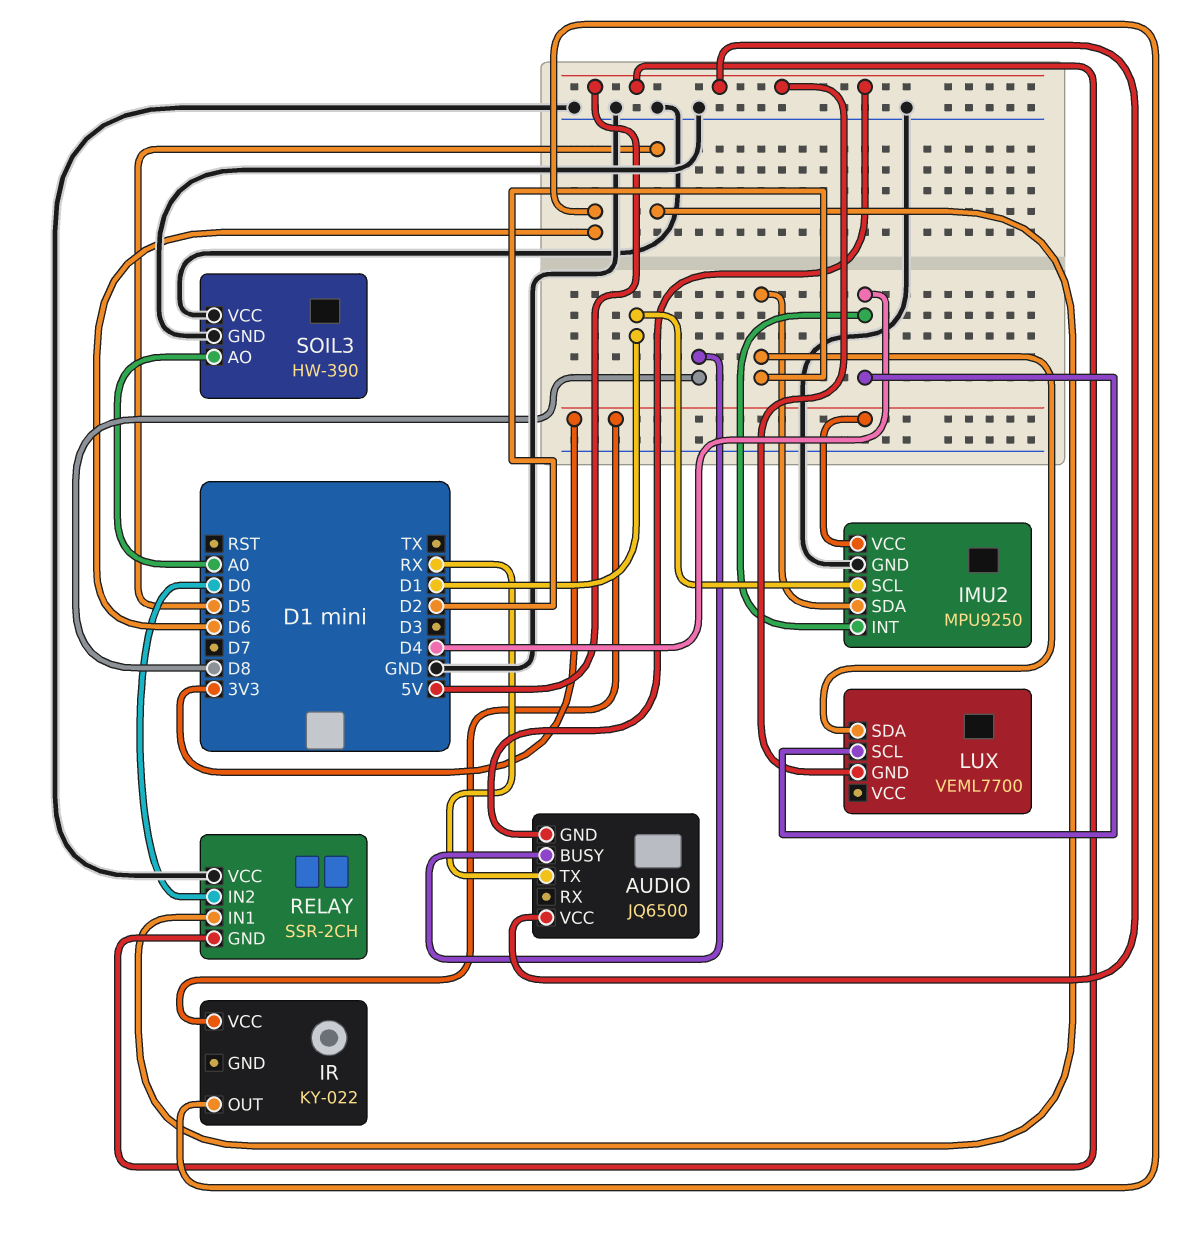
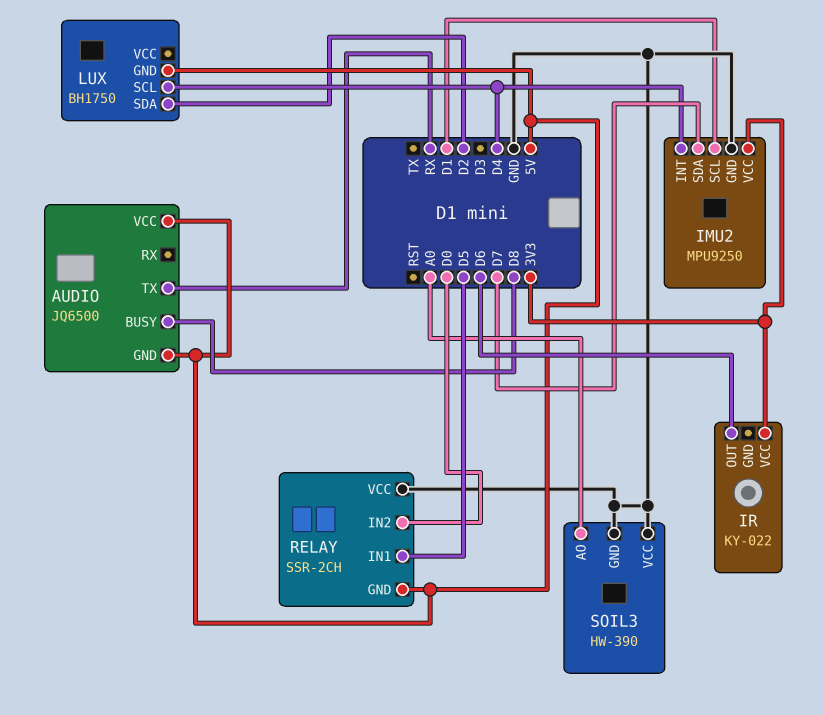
IMU2 pin SDA: D2 -> D7
LUX: VEML7700 -> BH1750

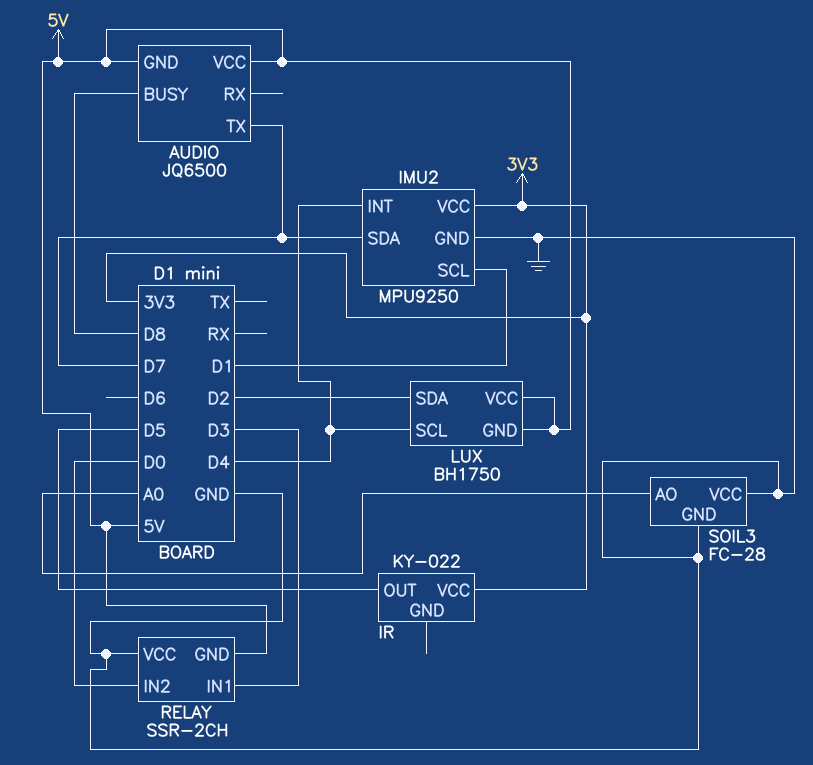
AUDIO pin TX: RX -> D7
IR pin OUT: D6 -> D5
LUX pin VCC: none -> 5V
RELAY pin IN1: D5 -> D3
SOIL3: HW-390 -> FC-28

